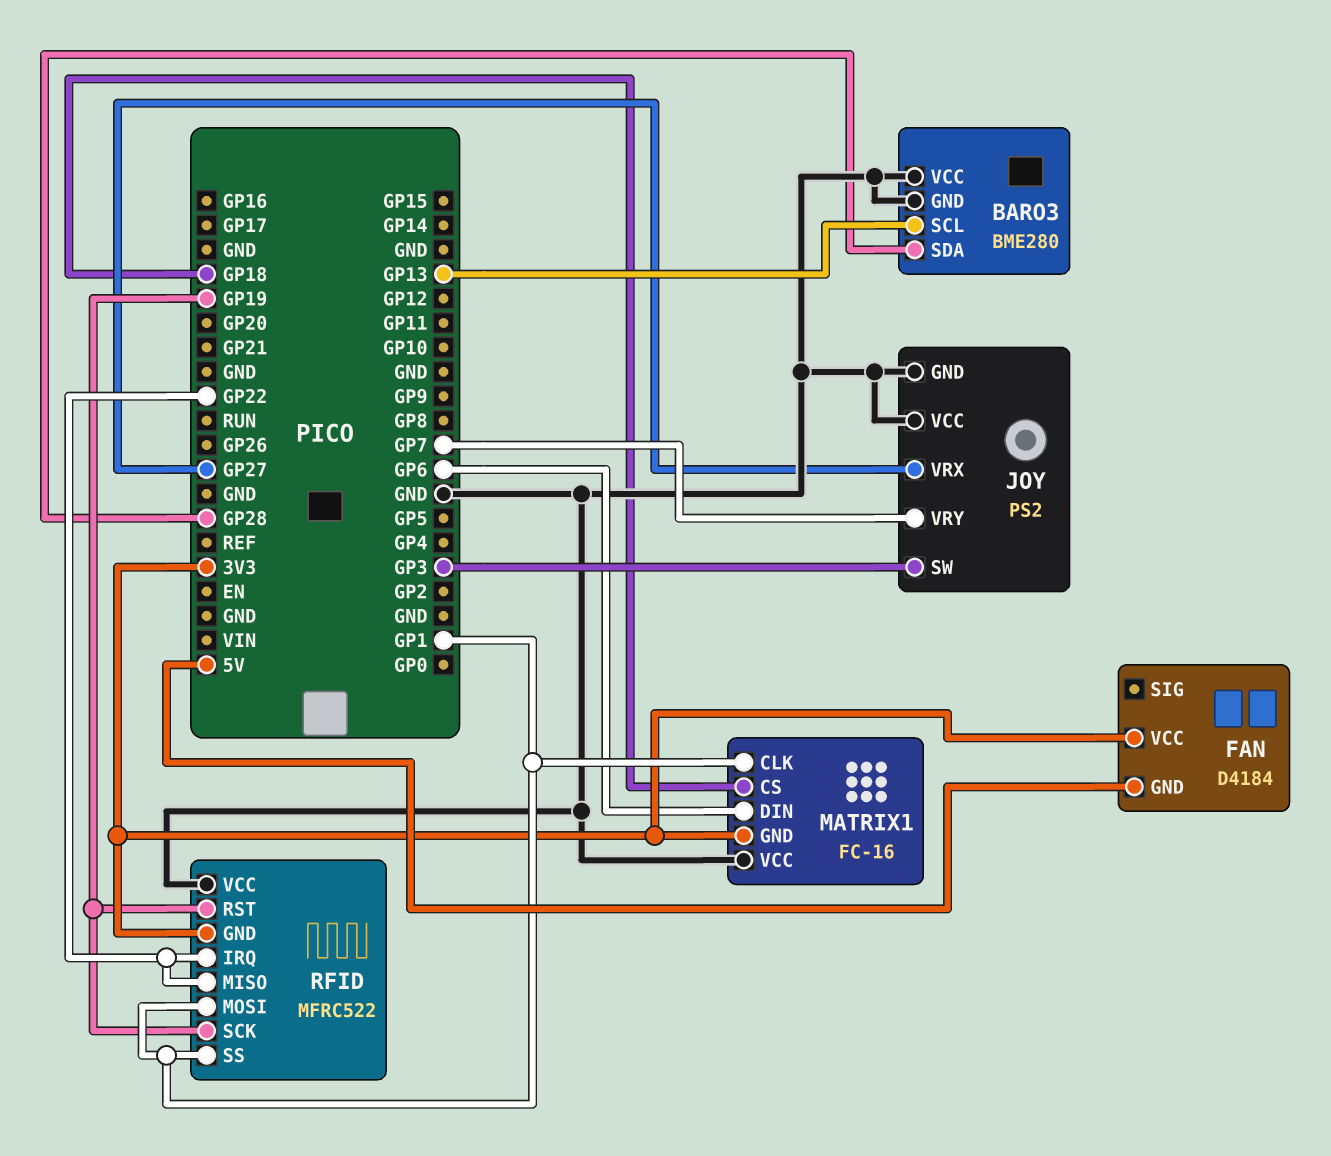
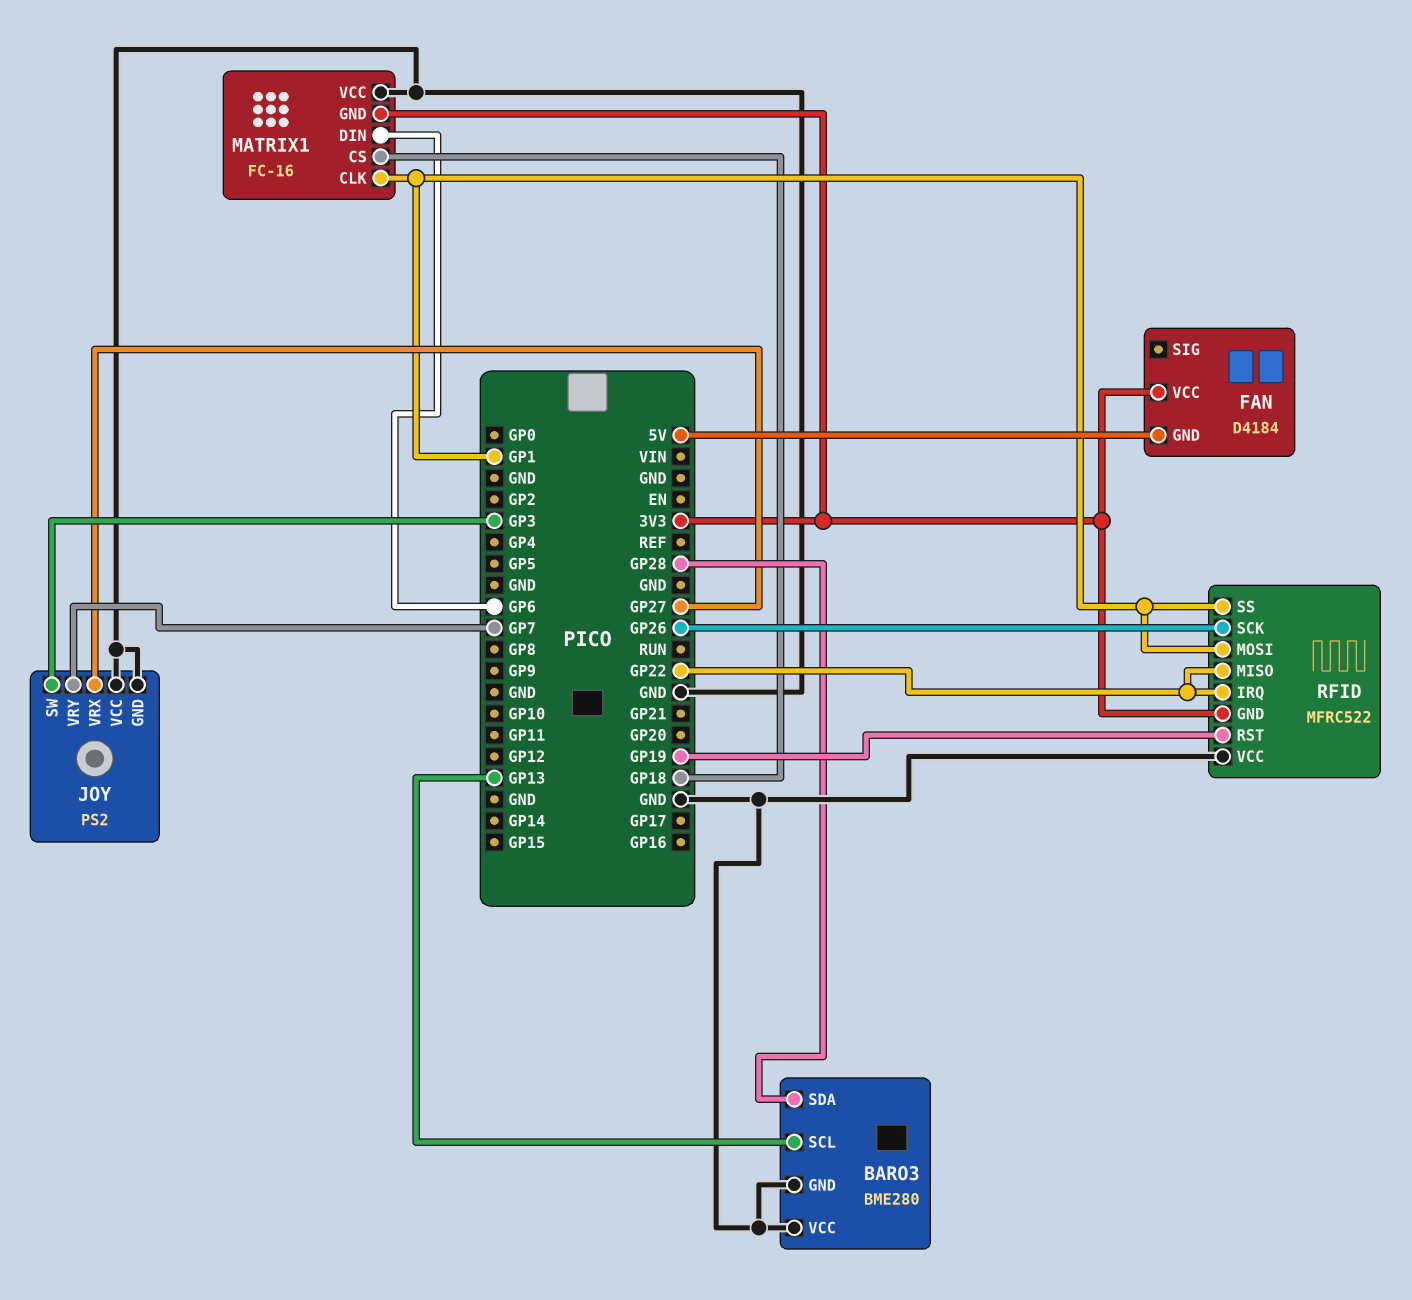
RFID pin SCK: GP19 -> GP26

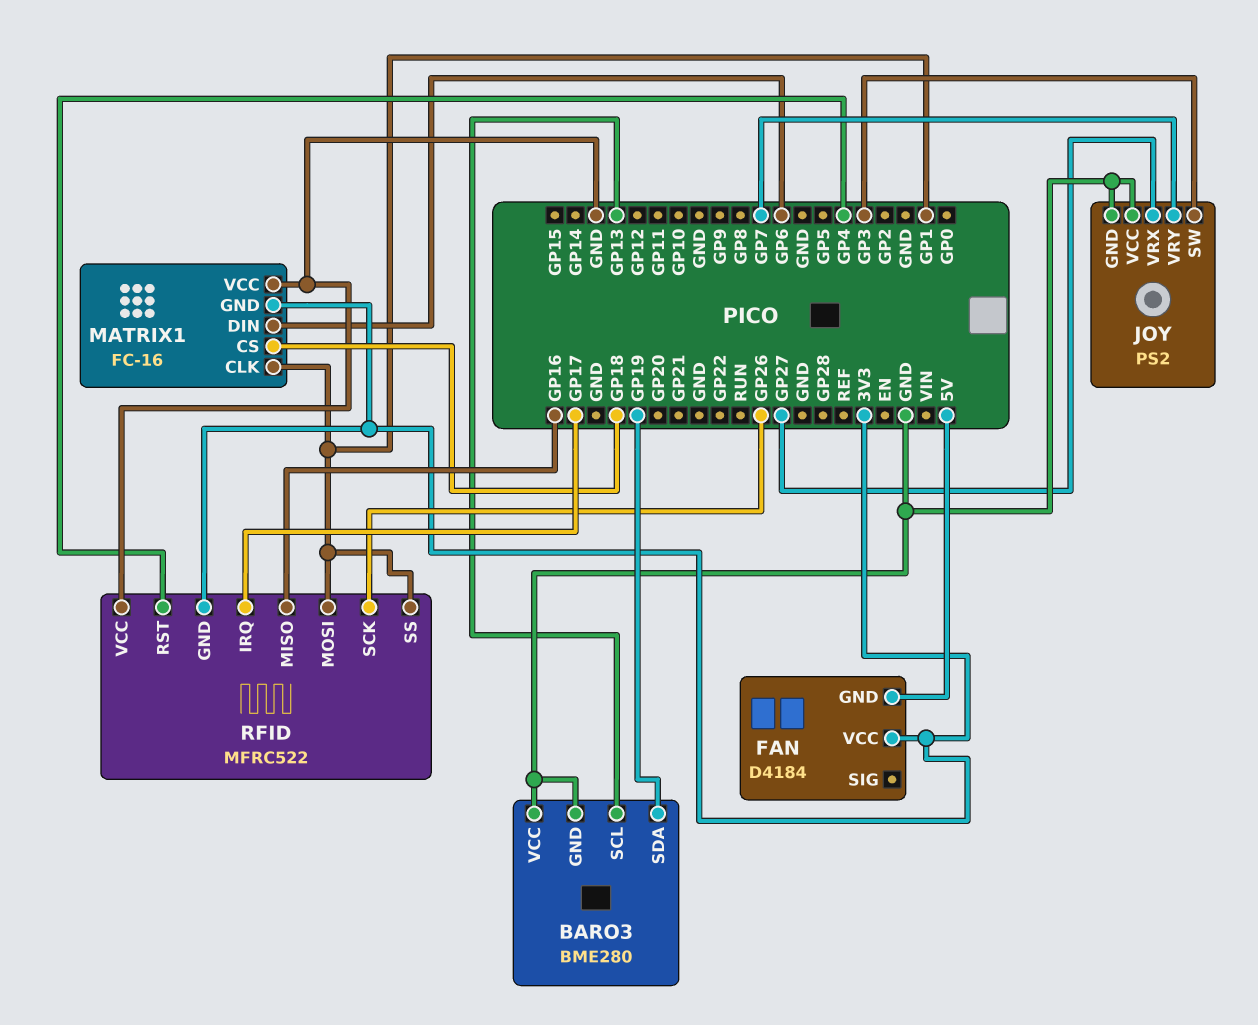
BARO3 pin SDA: GP28 -> GP19
RFID pin IRQ: GP22 -> GP17
RFID pin MISO: GP22 -> GP16
RFID pin RST: GP19 -> GP4

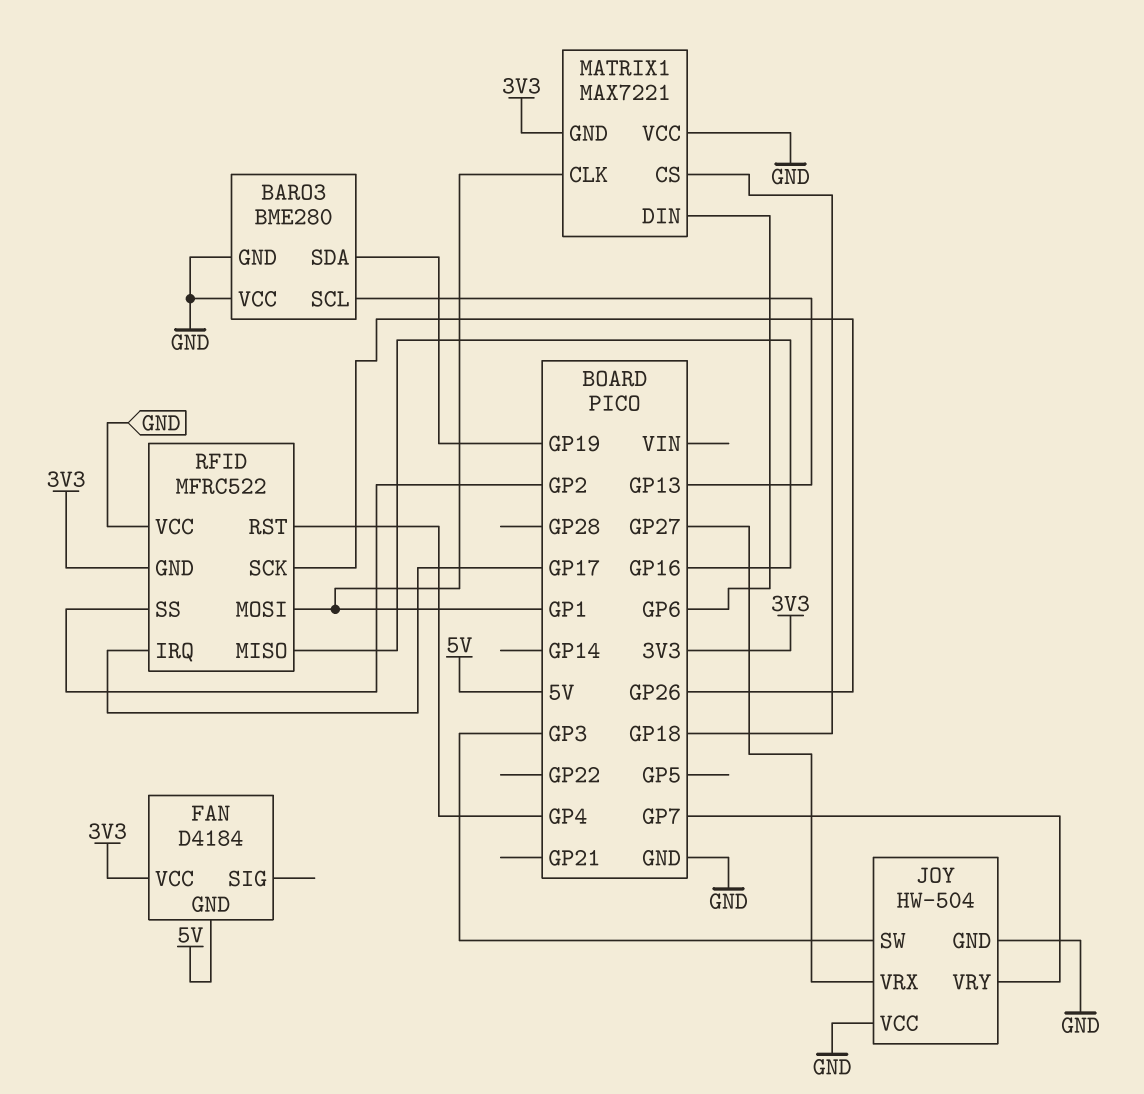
JOY: PS2 -> HW-504
MATRIX1: FC-16 -> MAX7221
RFID pin SS: GP1 -> GP2

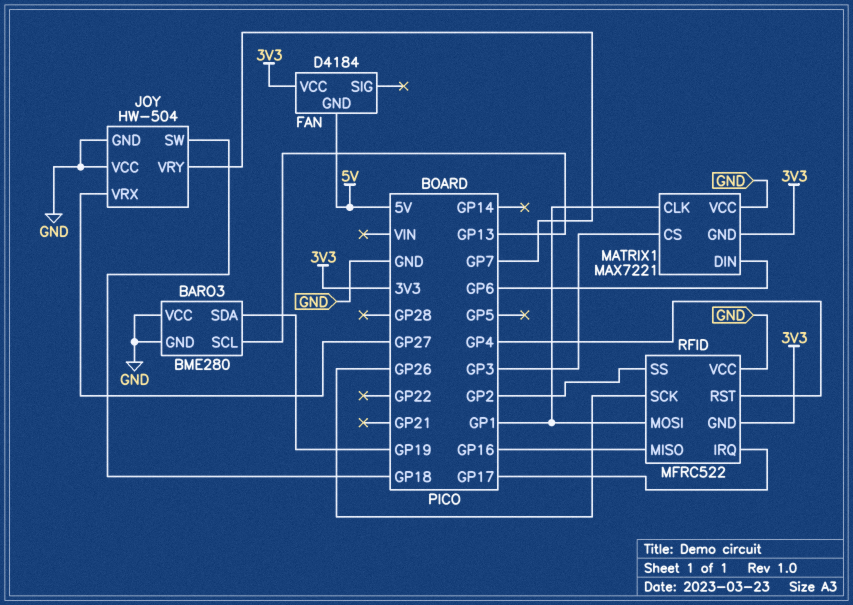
JOY pin SW: GP3 -> GP18
MATRIX1 pin CS: GP18 -> GP3

